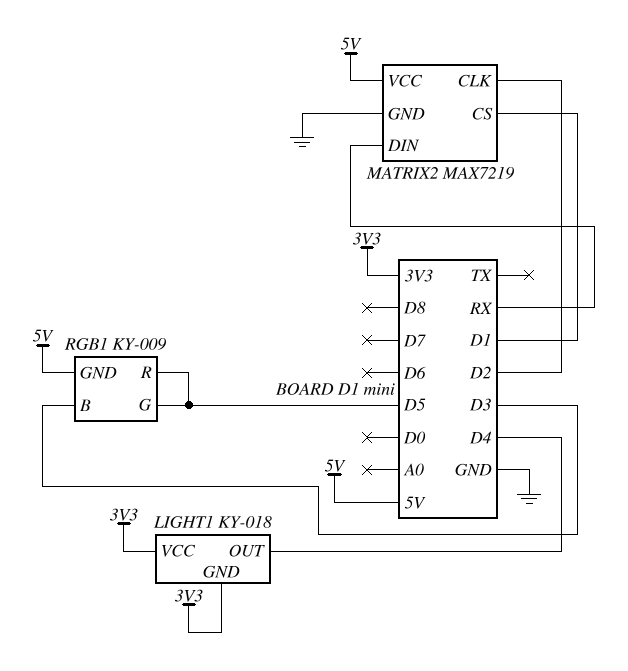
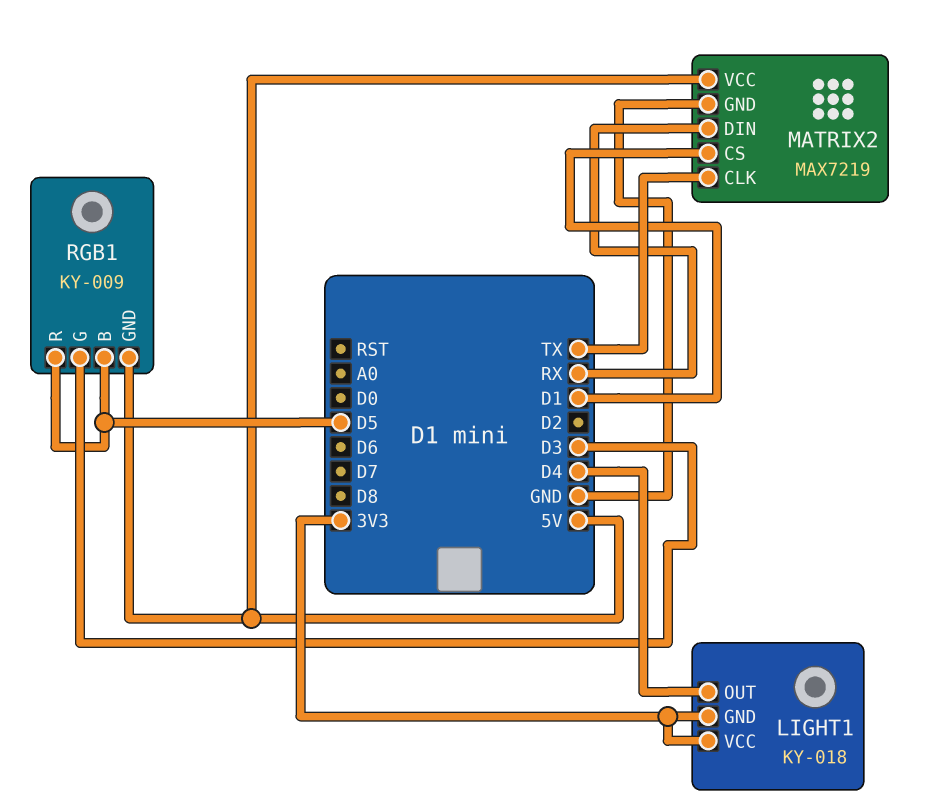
MATRIX2 pin CLK: D2 -> TX
RGB1 pin B: D3 -> D5
RGB1 pin G: D5 -> D3

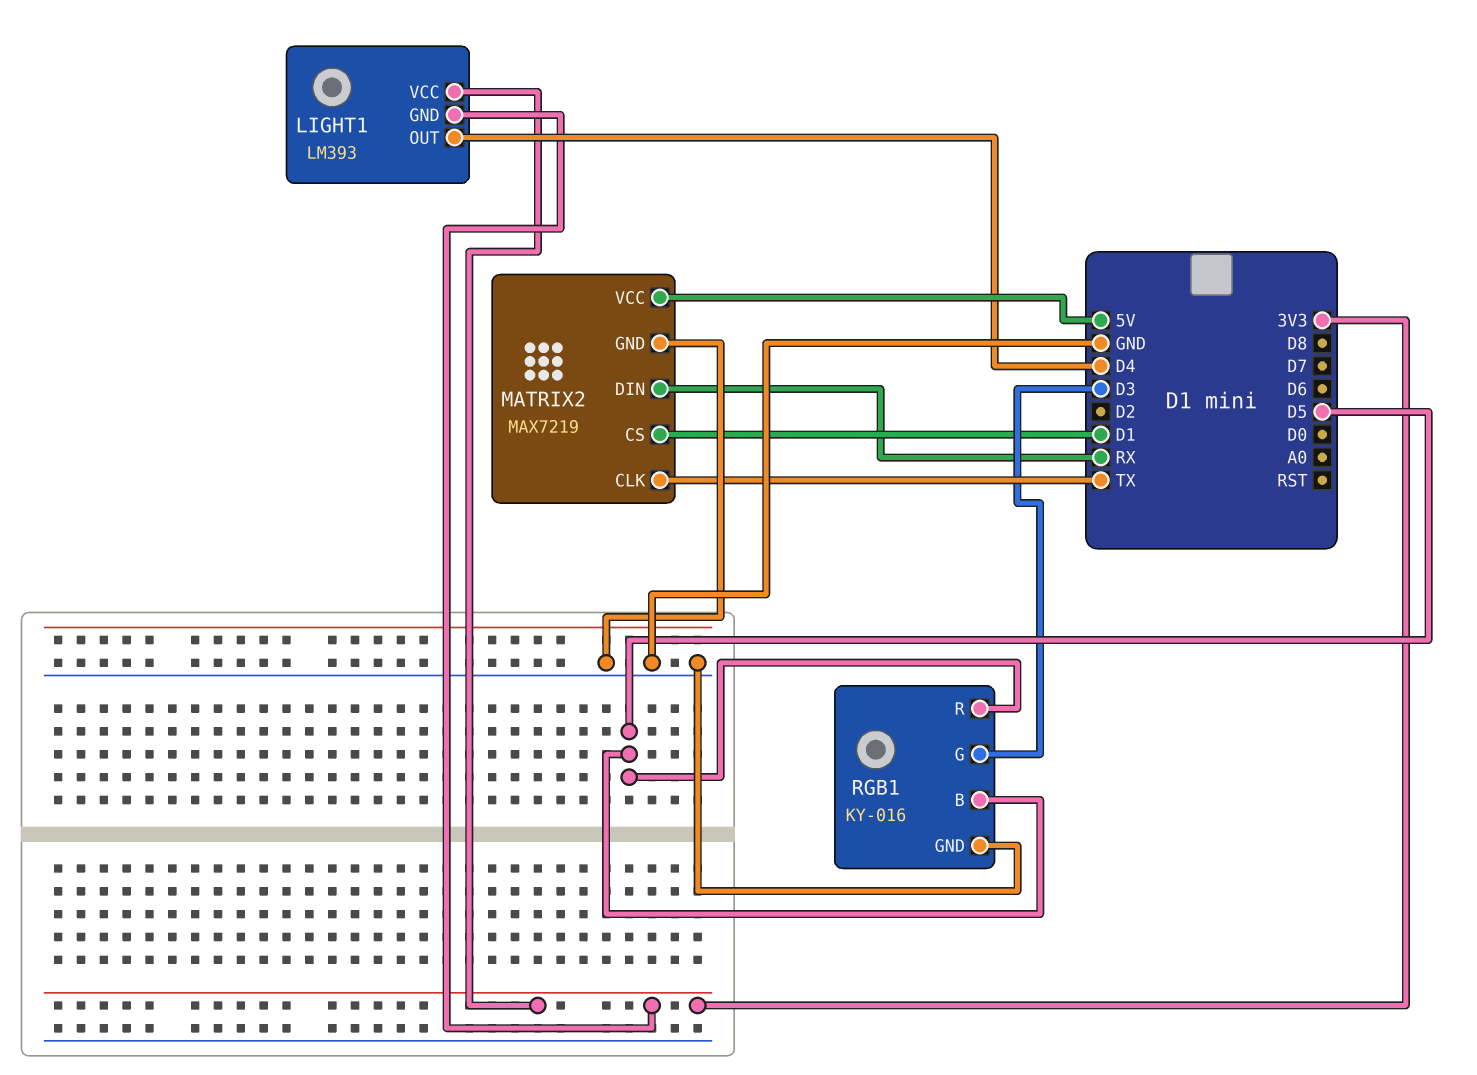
LIGHT1: KY-018 -> LM393
RGB1: KY-009 -> KY-016
RGB1 pin GND: 5V -> GND

